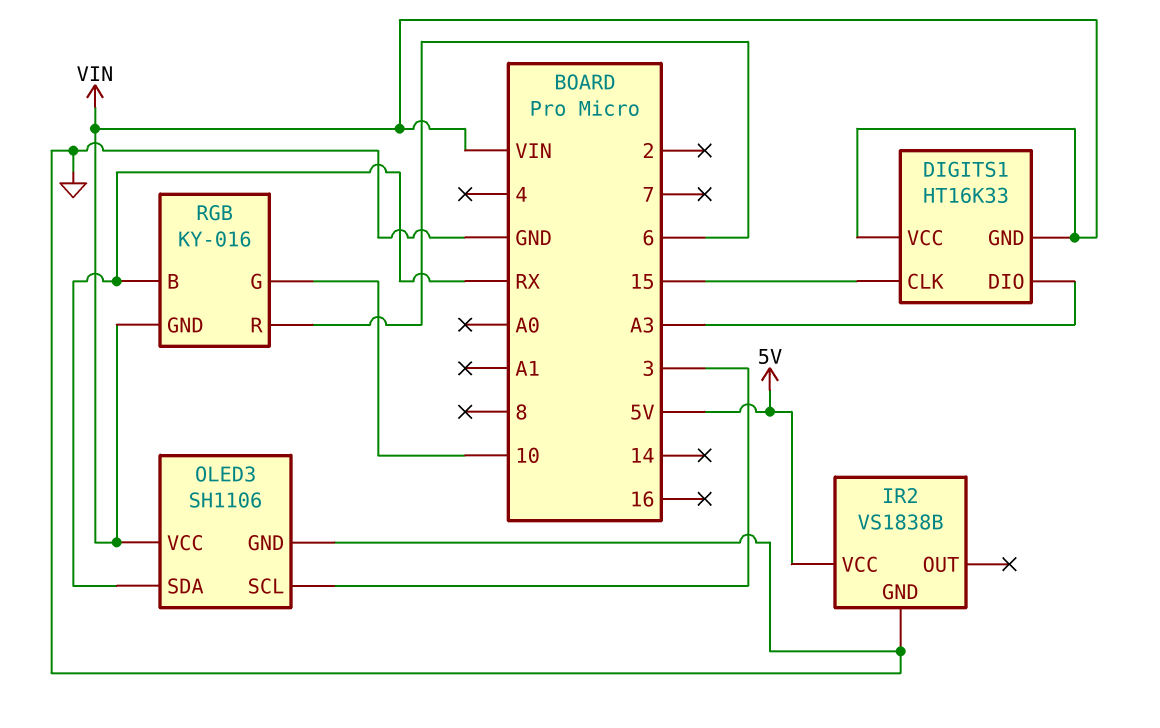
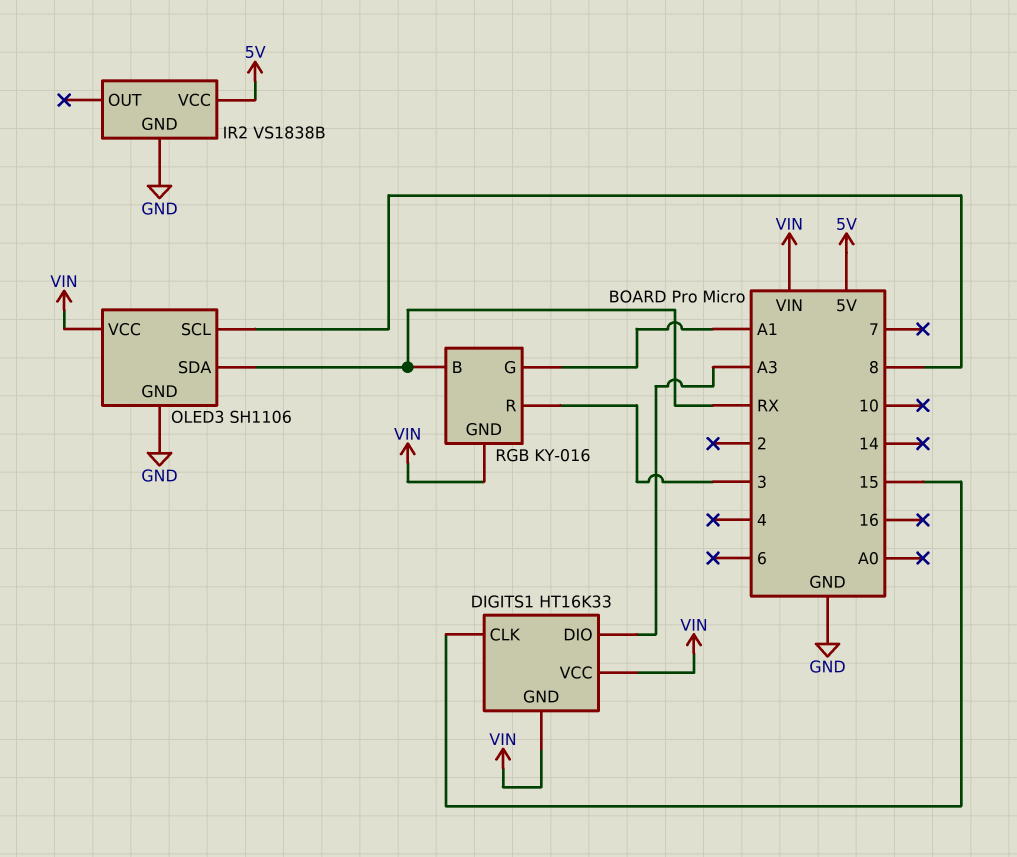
OLED3 pin SCL: 3 -> 8
RGB pin G: 10 -> A1
RGB pin R: 6 -> 3

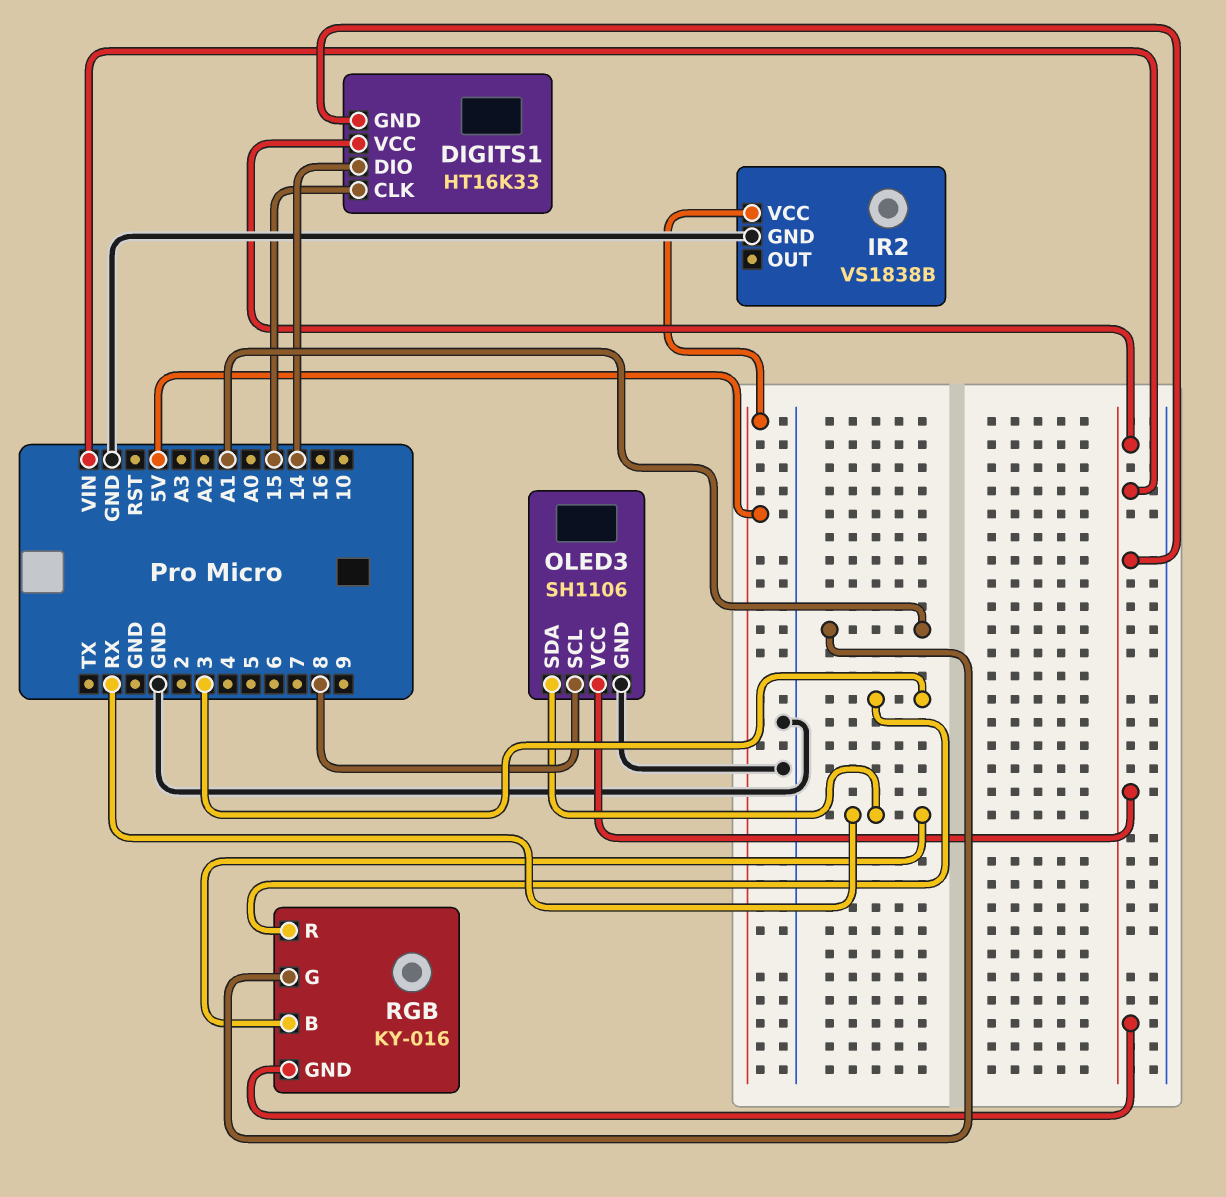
DIGITS1 pin DIO: A3 -> 14

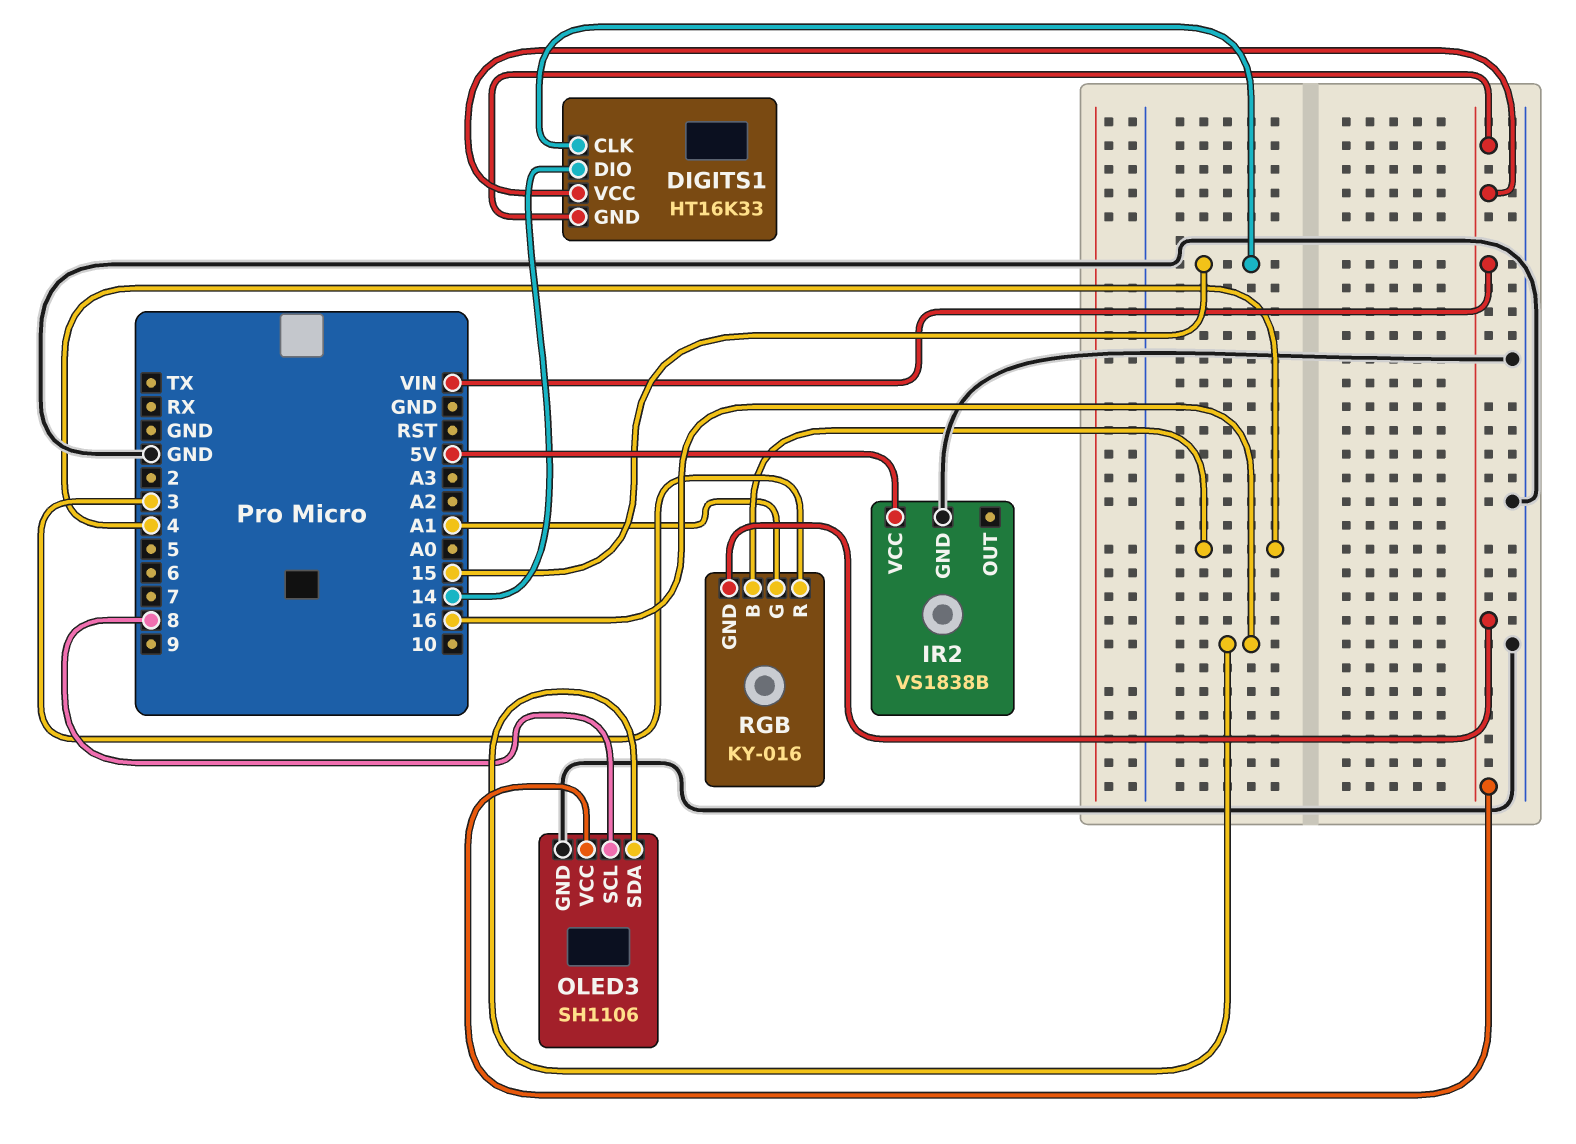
OLED3 pin SDA: RX -> 16
RGB pin B: RX -> 4

